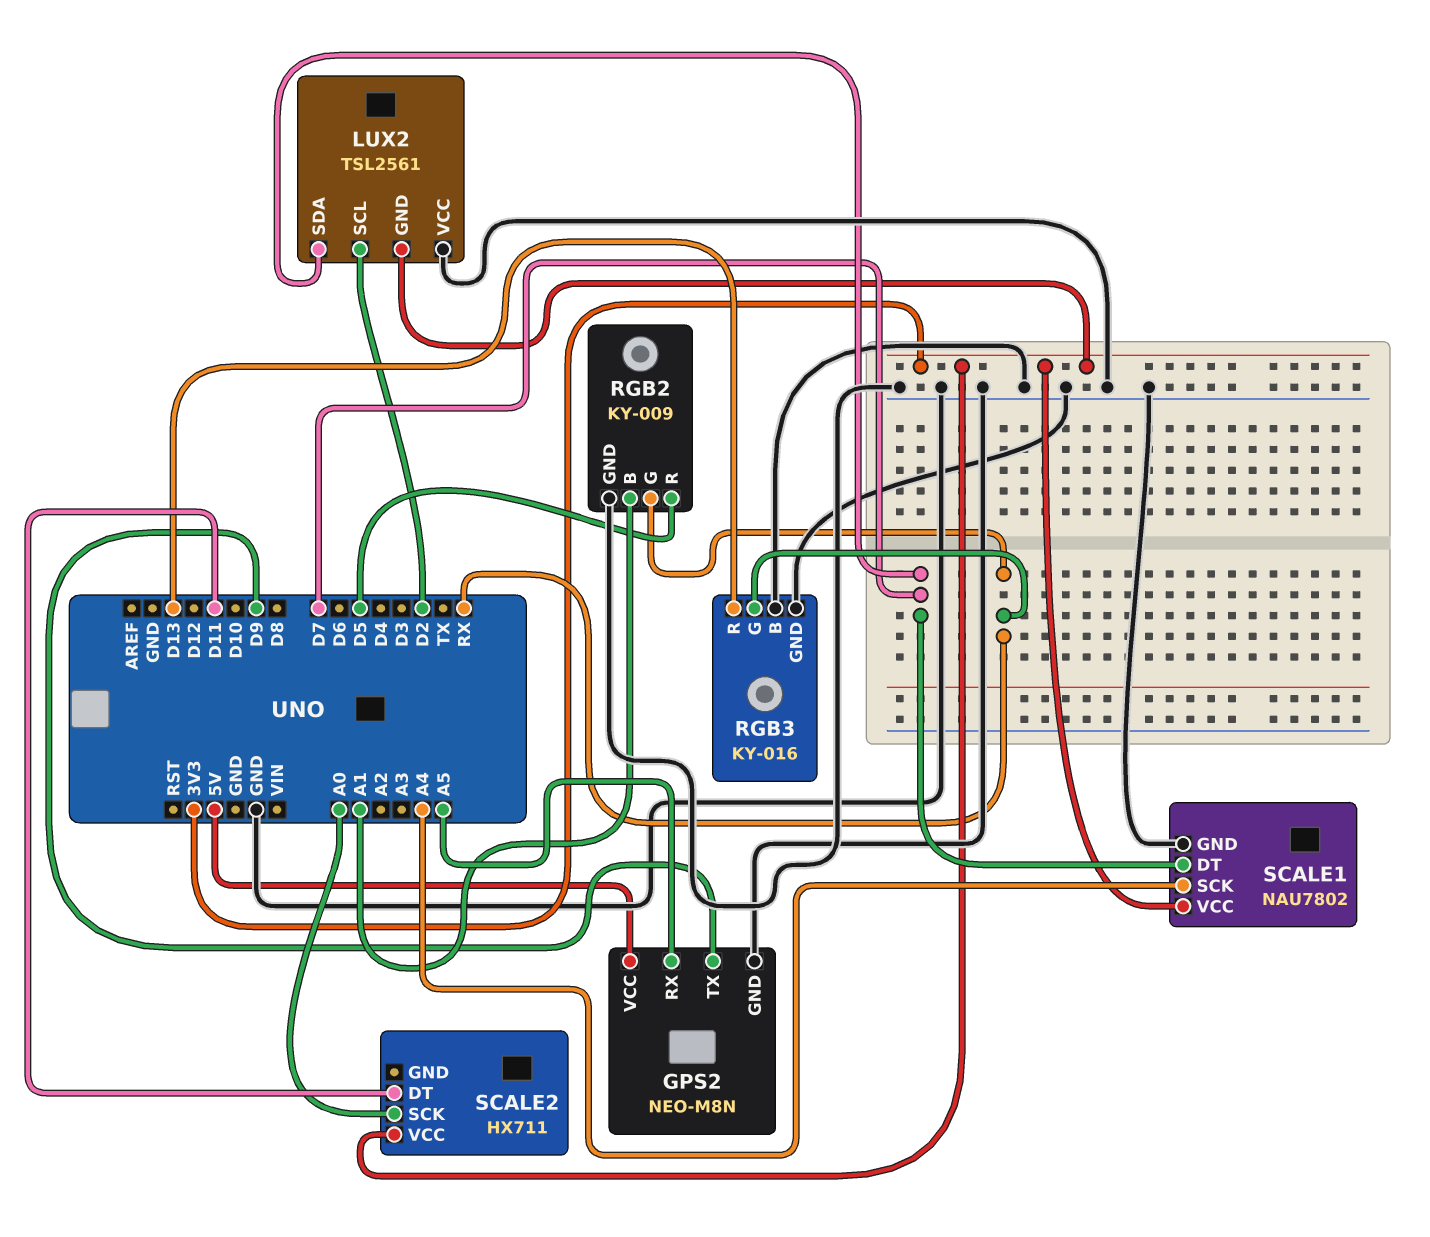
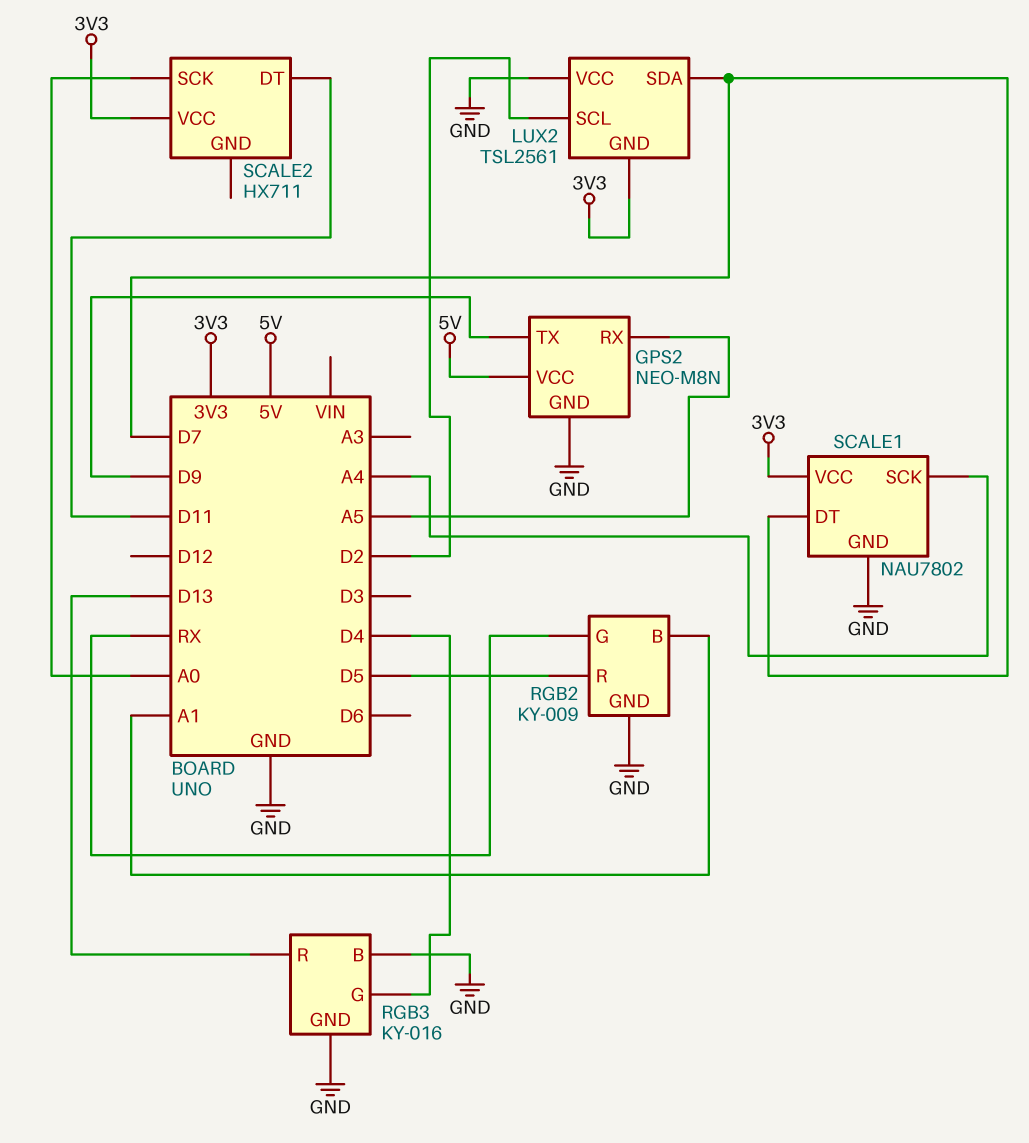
RGB3 pin G: RX -> D4

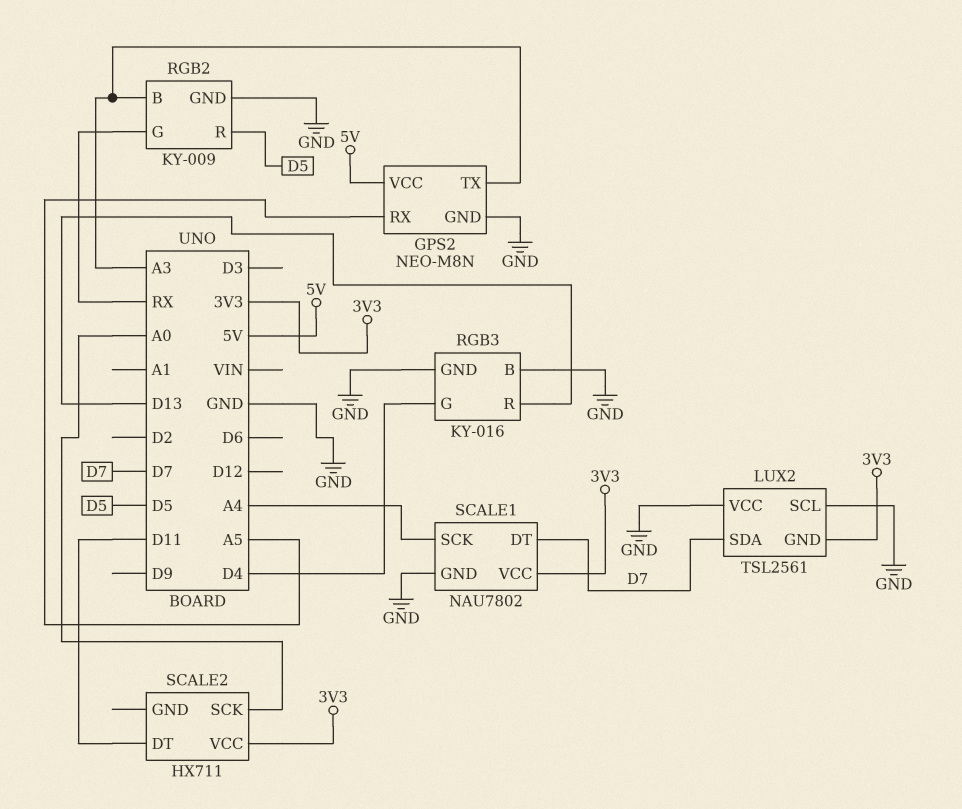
GPS2 pin TX: D9 -> A3
LUX2 pin SCL: D2 -> GND
RGB2 pin B: A1 -> A3

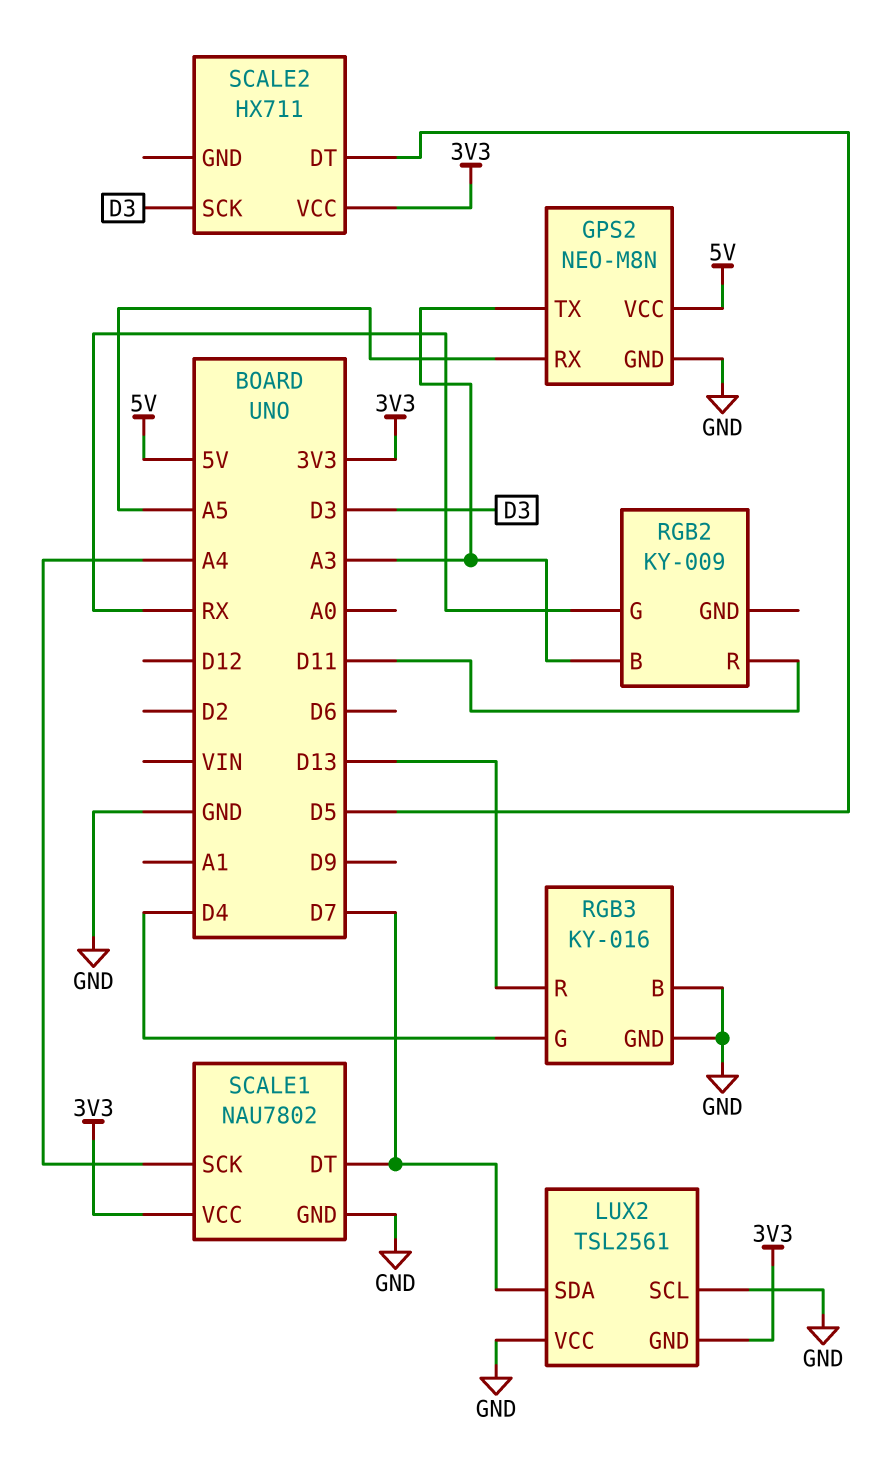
RGB2 pin GND: GND -> none
RGB2 pin R: D5 -> D11
SCALE2 pin DT: D11 -> D5
SCALE2 pin SCK: A0 -> D3

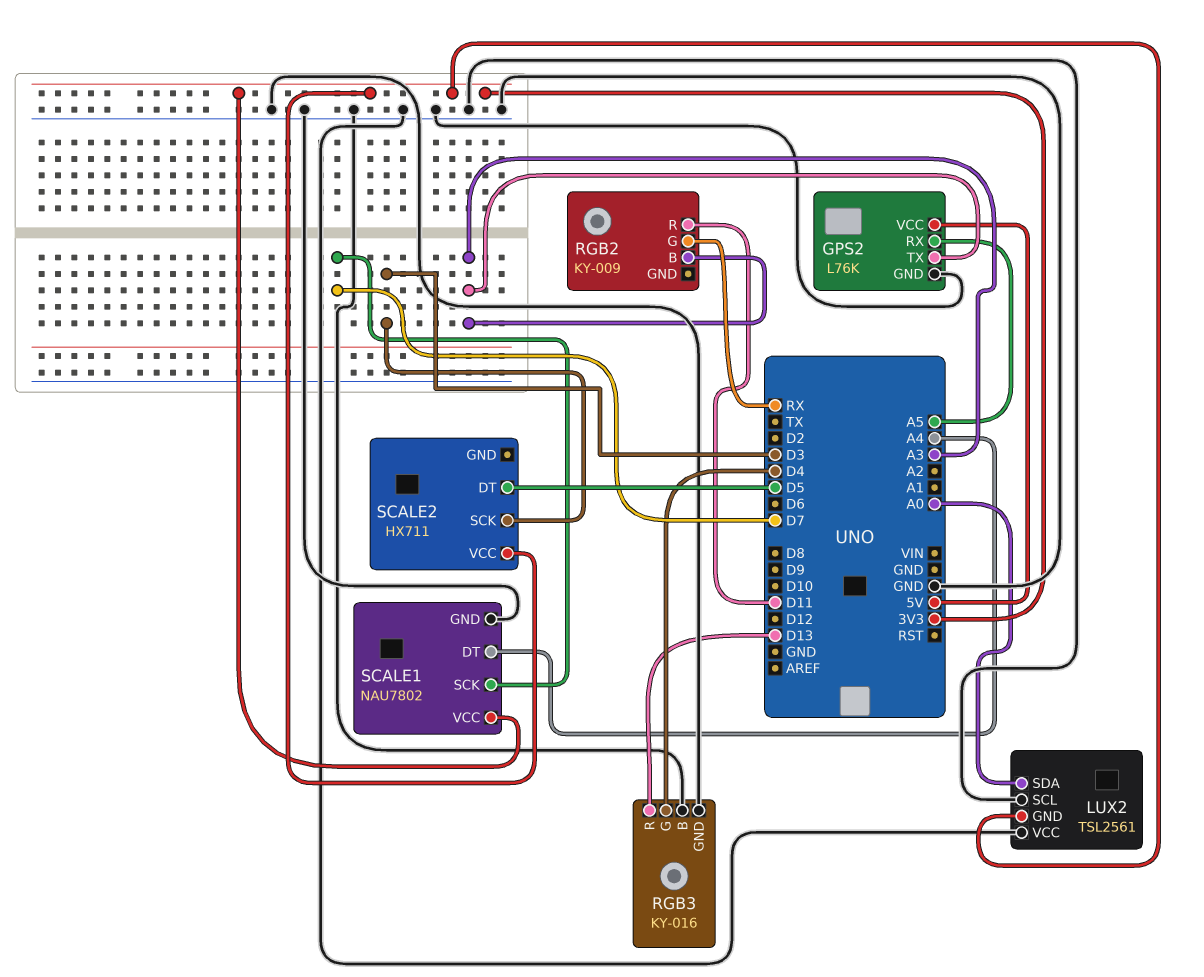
GPS2: NEO-M8N -> L76K
LUX2 pin SDA: D7 -> A0
SCALE1 pin DT: D7 -> A4
SCALE1 pin SCK: A4 -> D7

